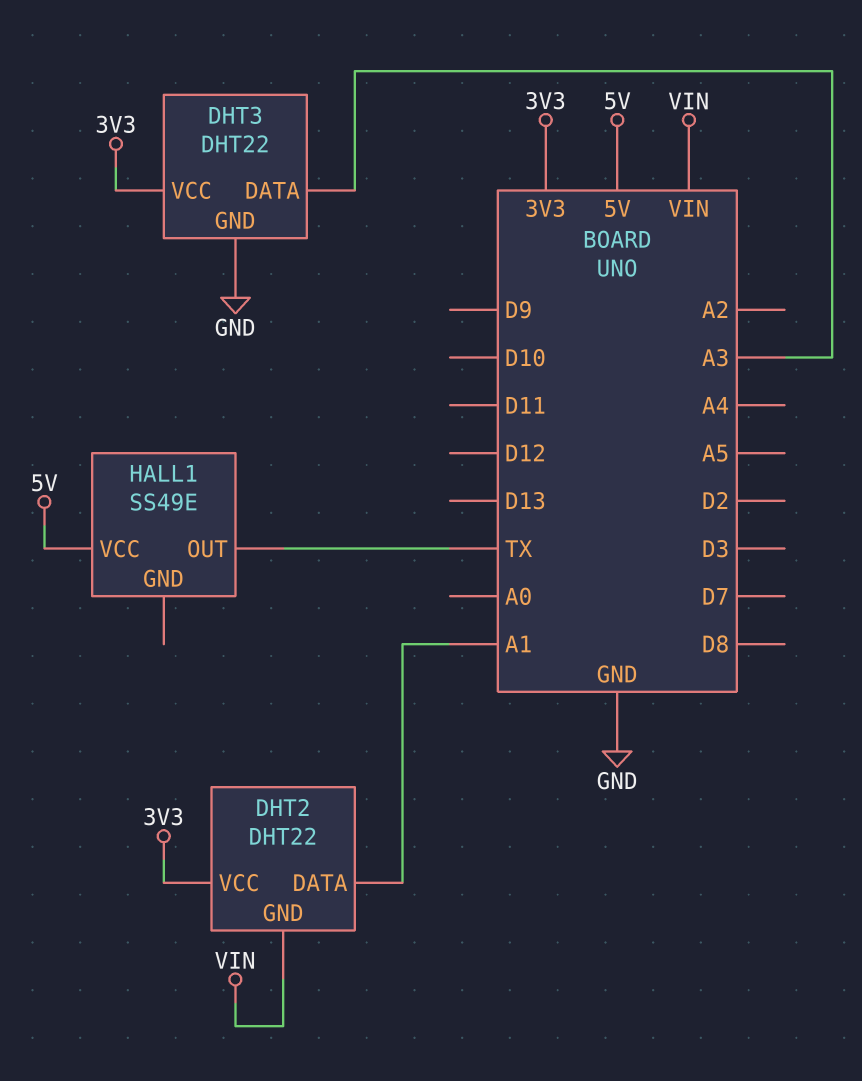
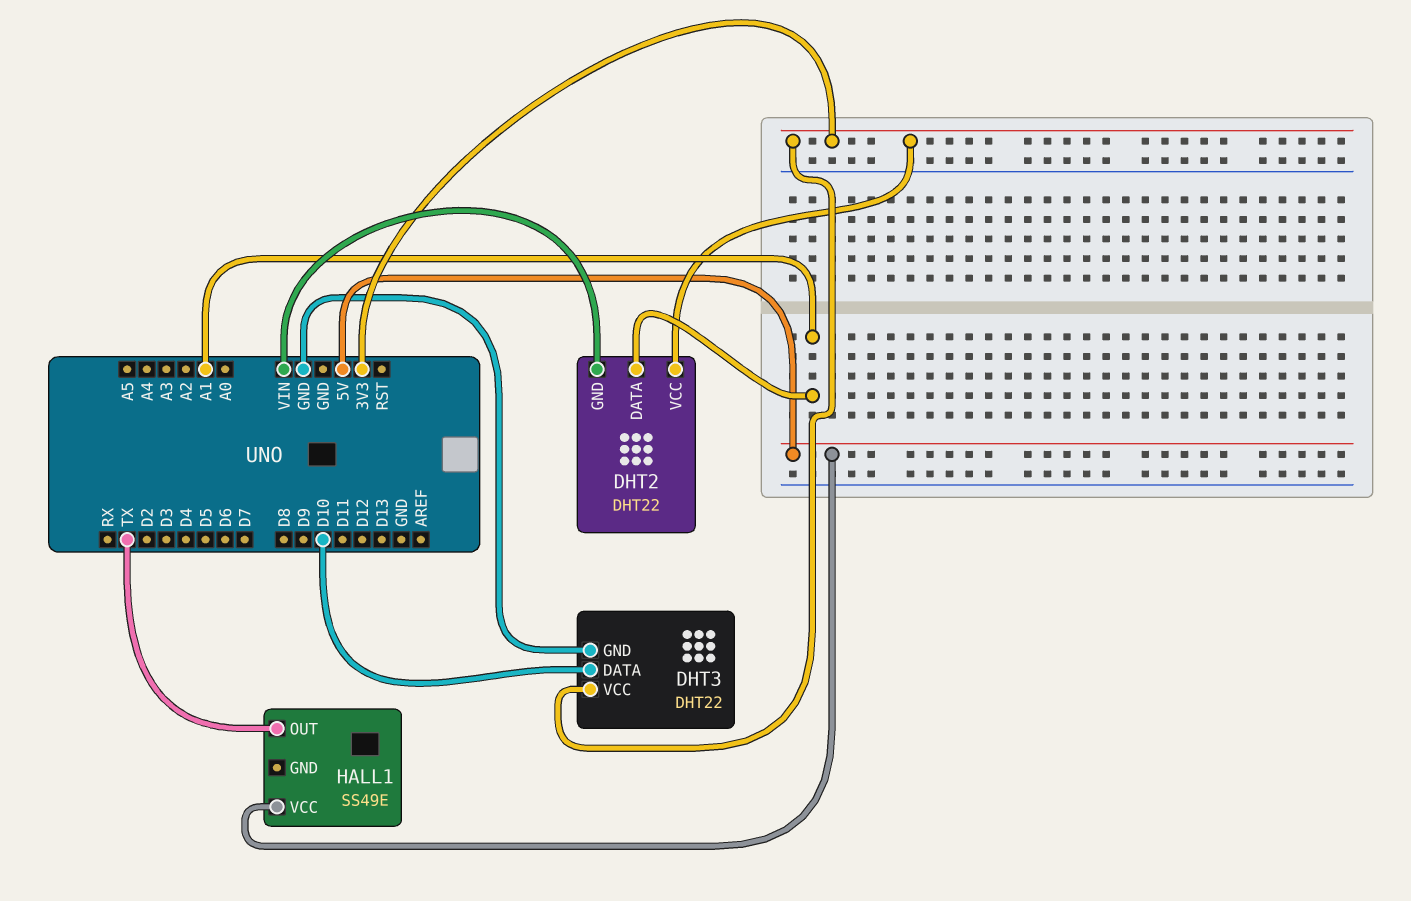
DHT3 pin DATA: A3 -> D10

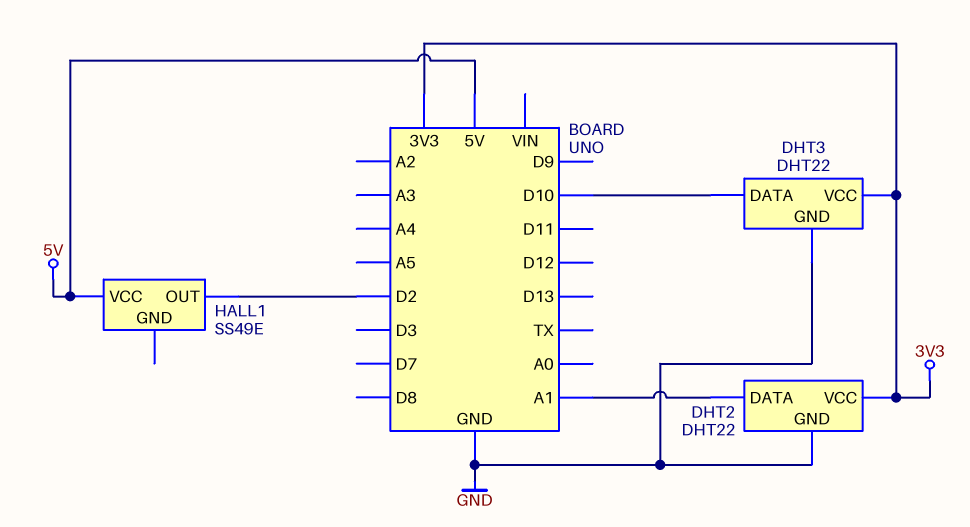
DHT2 pin GND: VIN -> GND
HALL1 pin OUT: TX -> D2

